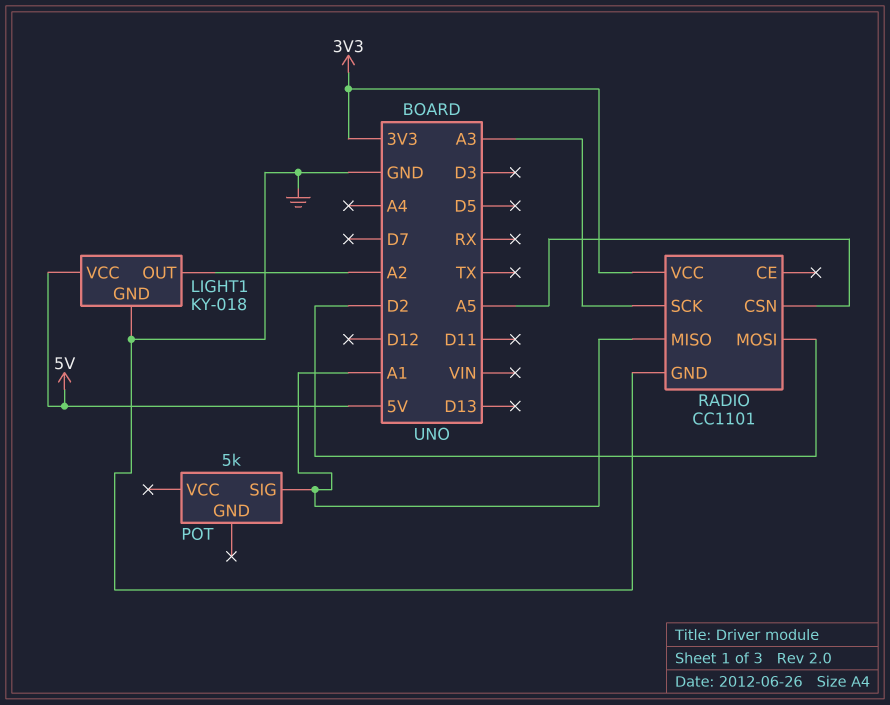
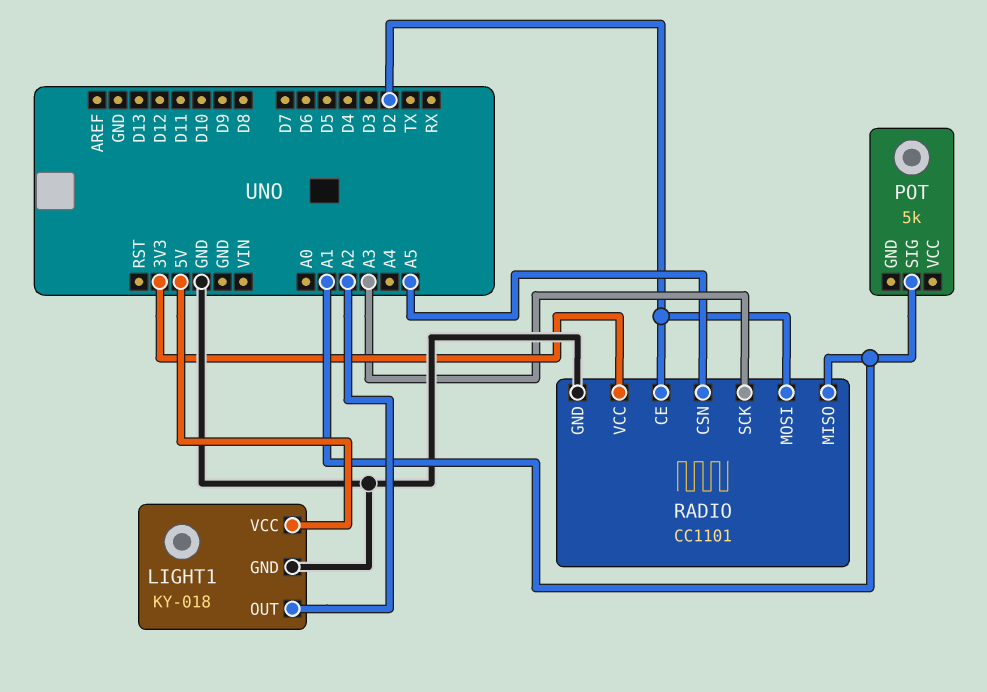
RADIO pin CE: none -> D2

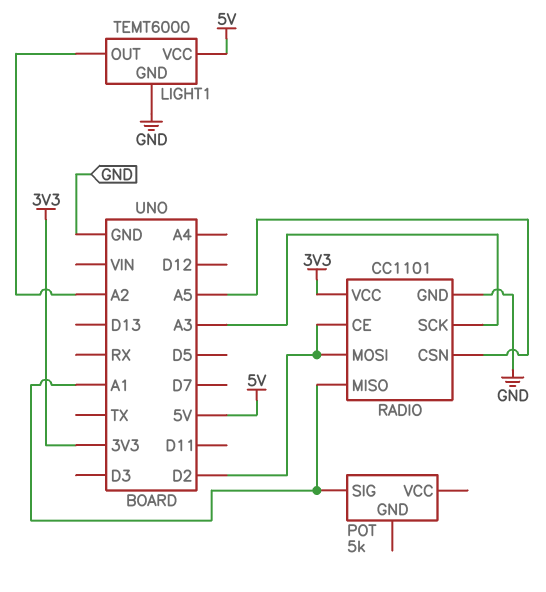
LIGHT1: KY-018 -> TEMT6000

